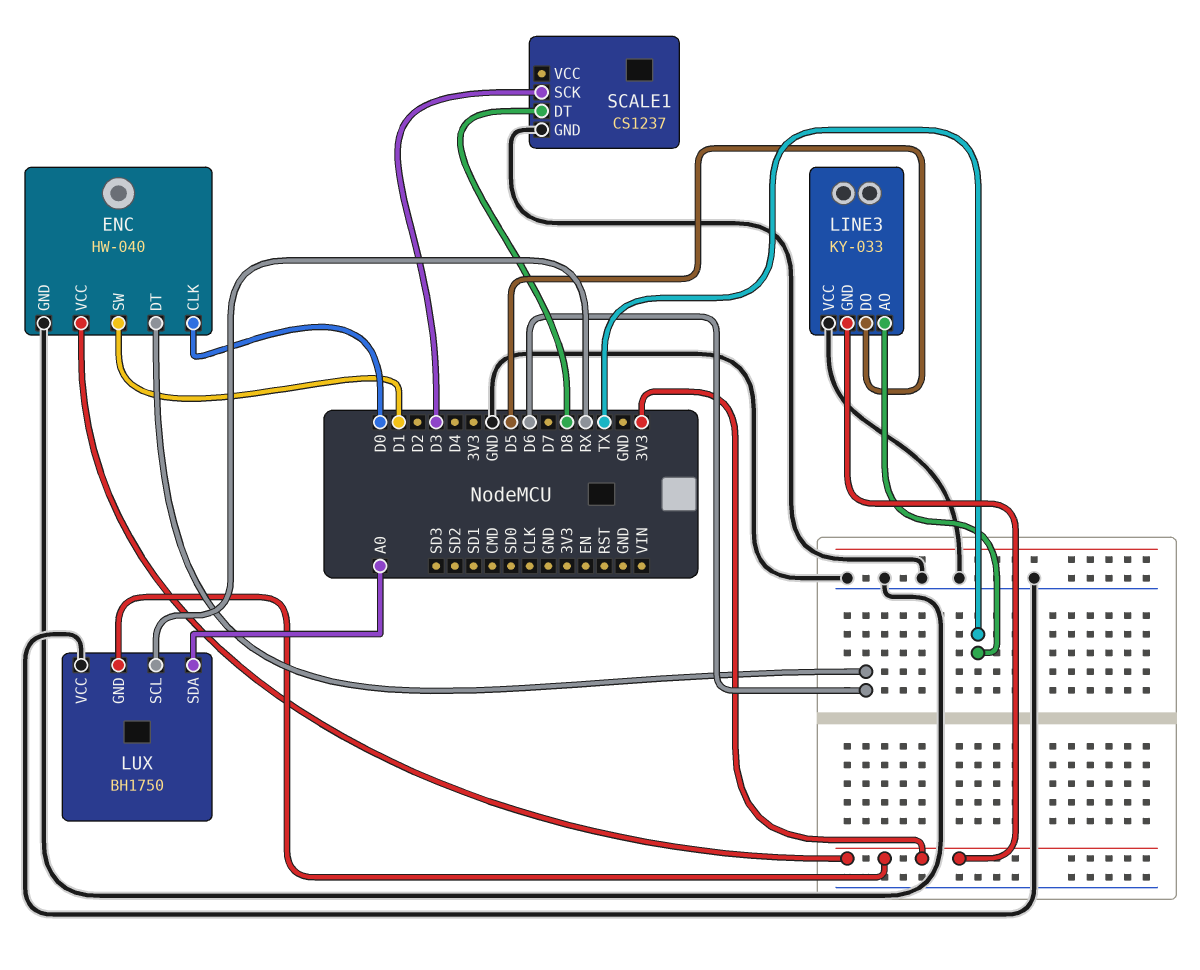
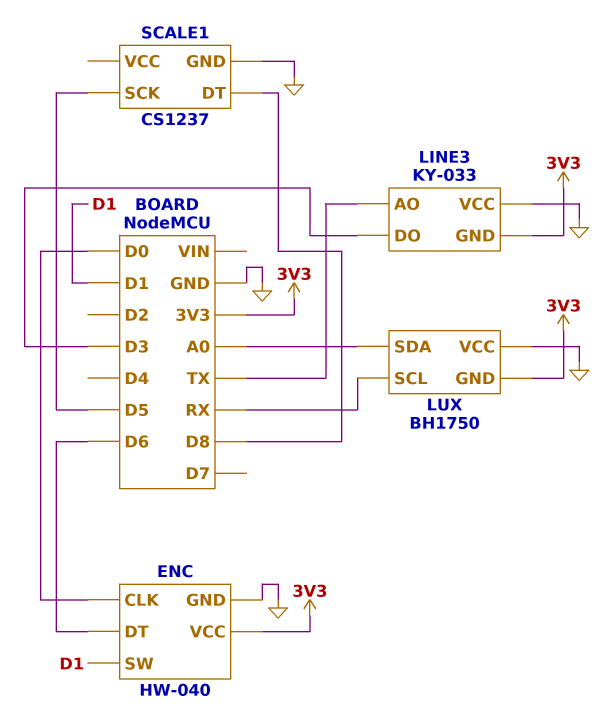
LINE3 pin DO: D5 -> D3
SCALE1 pin SCK: D3 -> D5

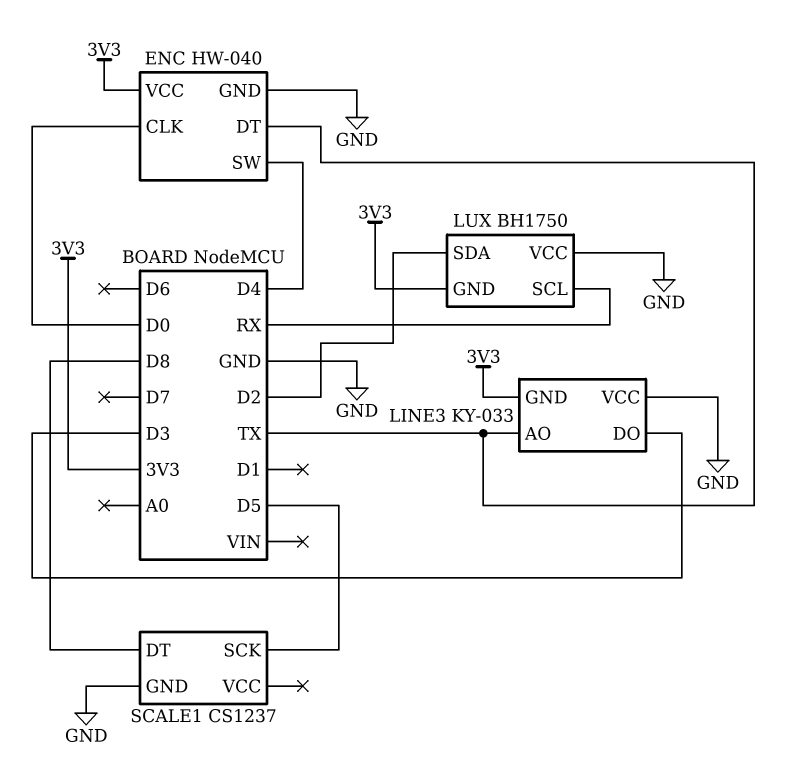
ENC pin DT: D6 -> TX
ENC pin SW: D1 -> D4
LUX pin SDA: A0 -> D2

